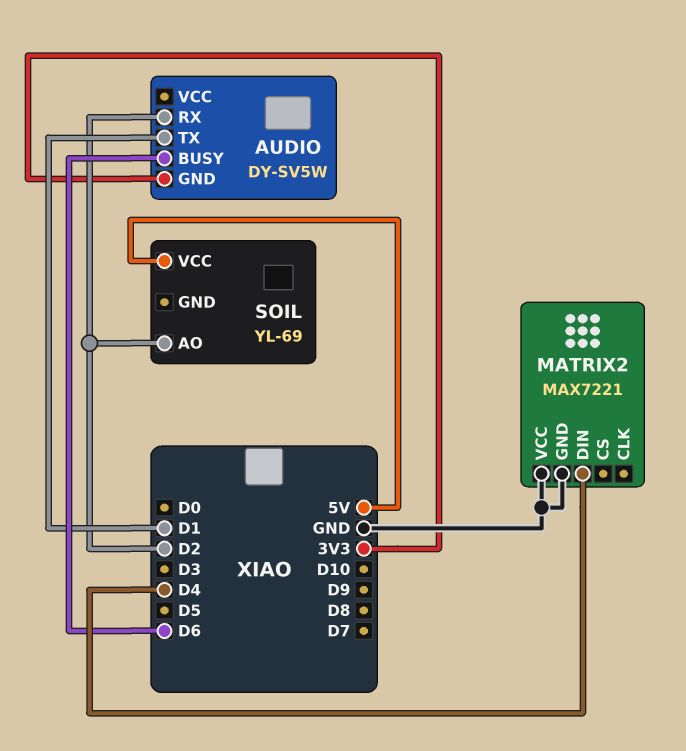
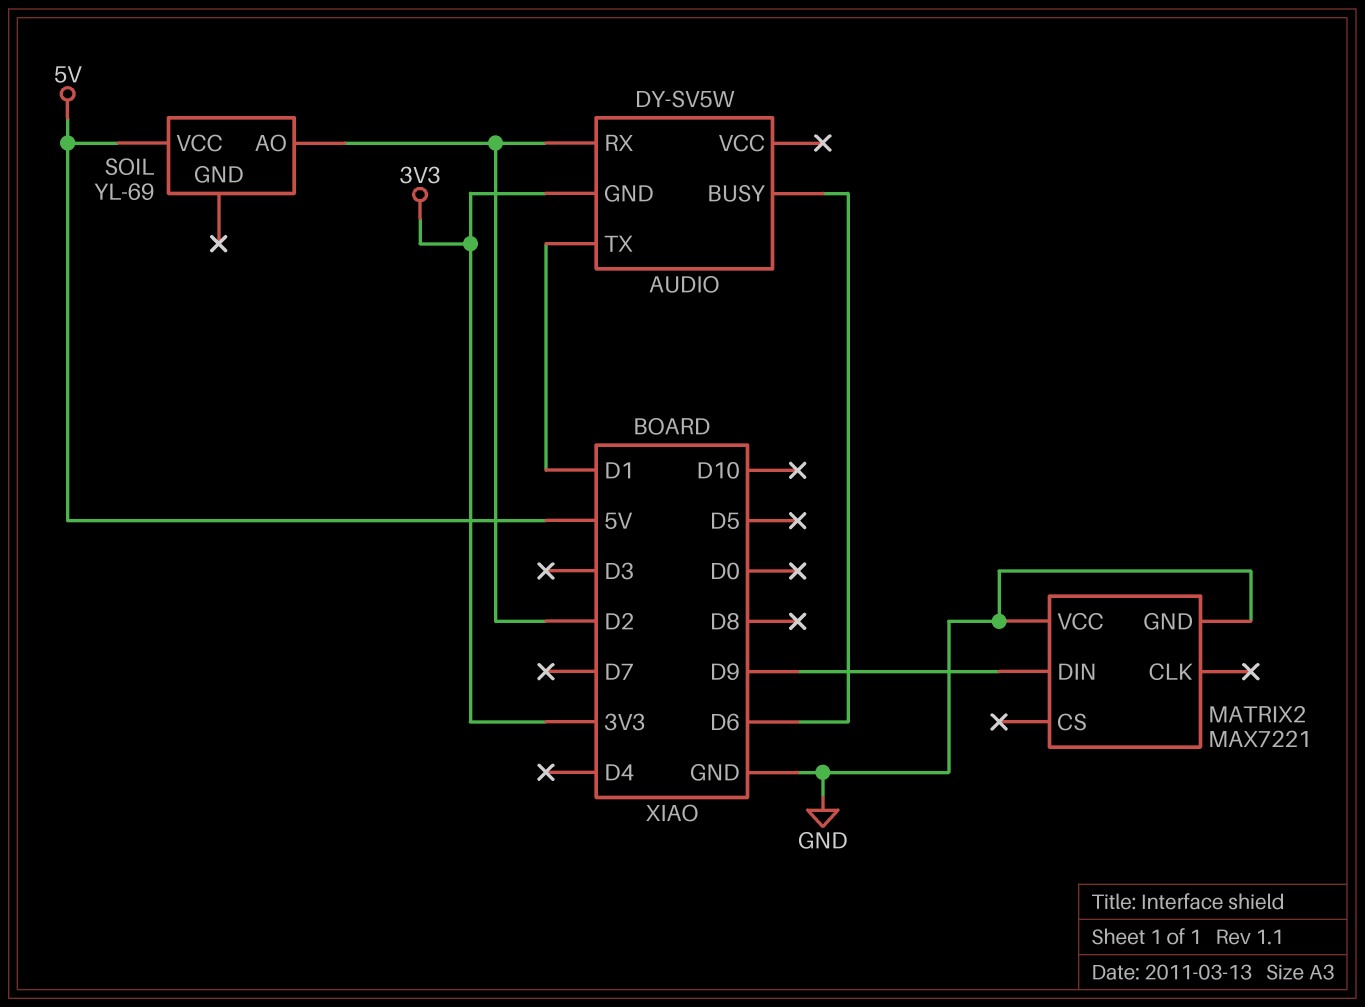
MATRIX2 pin DIN: D4 -> D9

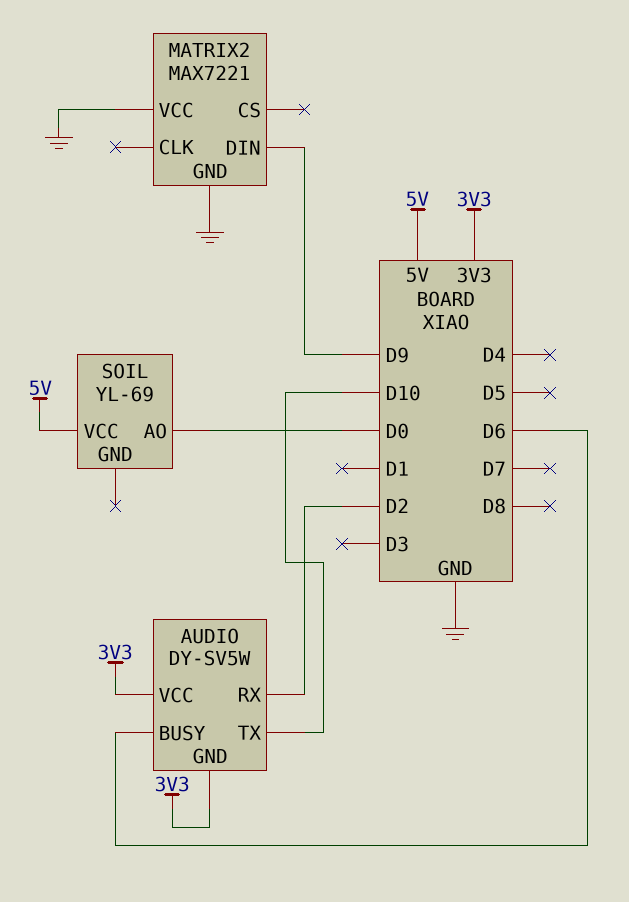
AUDIO pin TX: D1 -> D10
AUDIO pin VCC: none -> 3V3
SOIL pin AO: D2 -> D0

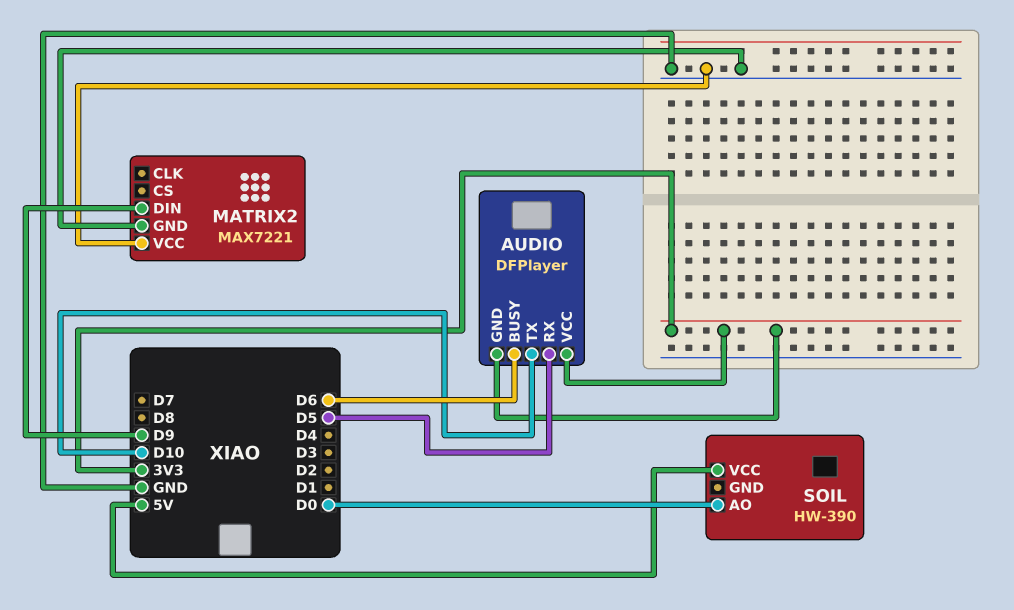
AUDIO: DY-SV5W -> DFPlayer
AUDIO pin RX: D2 -> D5
SOIL: YL-69 -> HW-390

